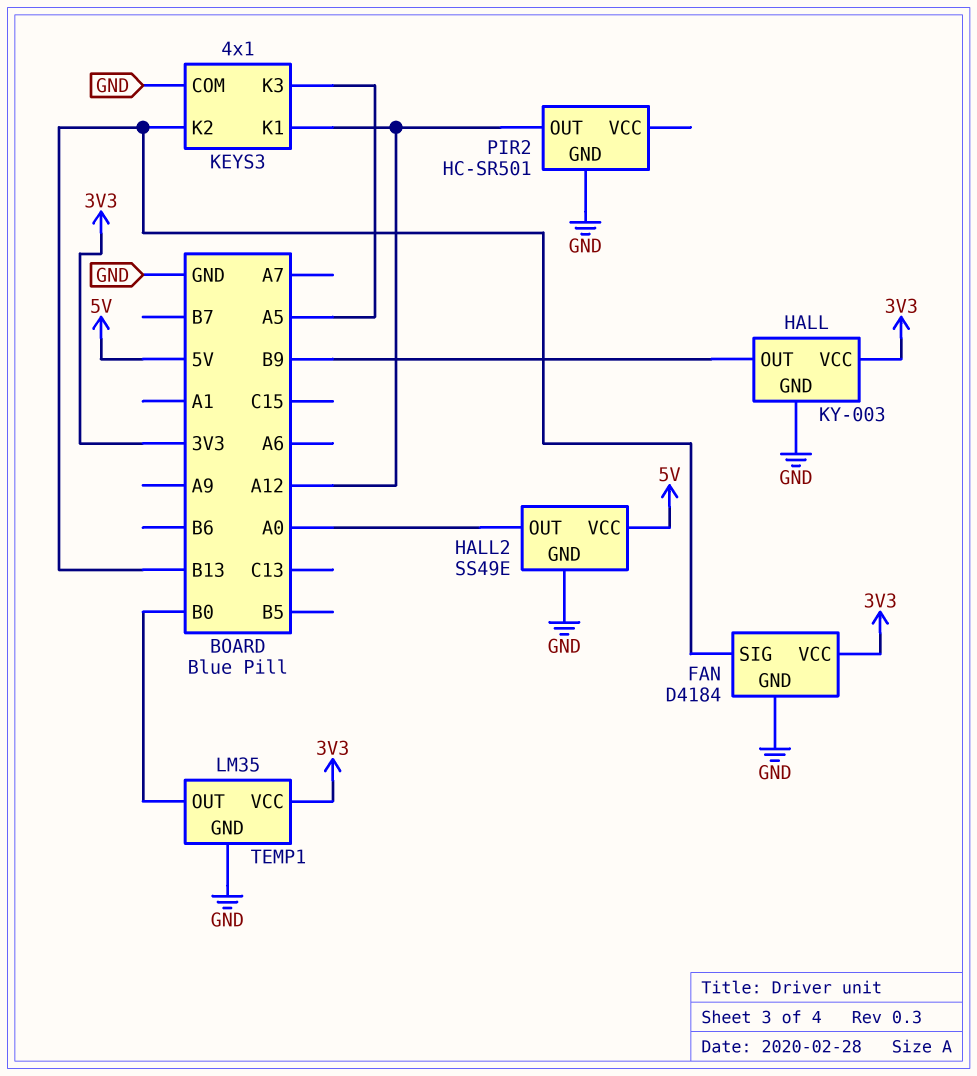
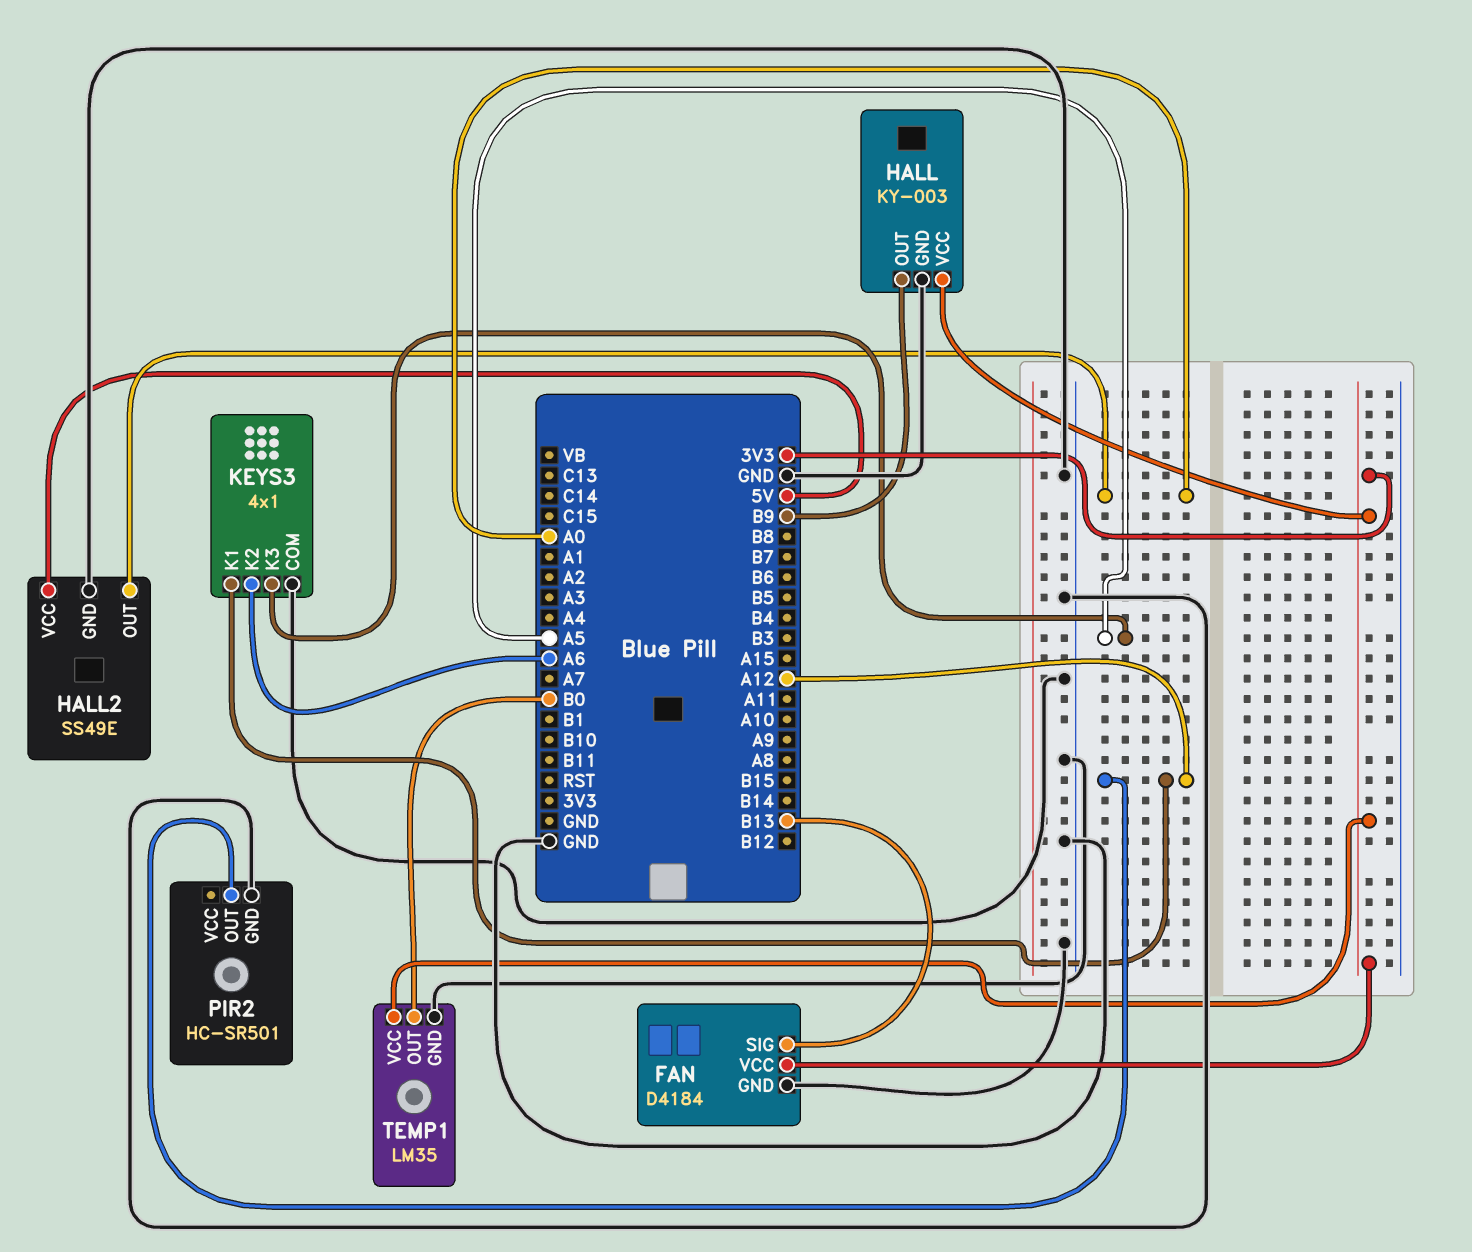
KEYS3 pin K2: B13 -> A6

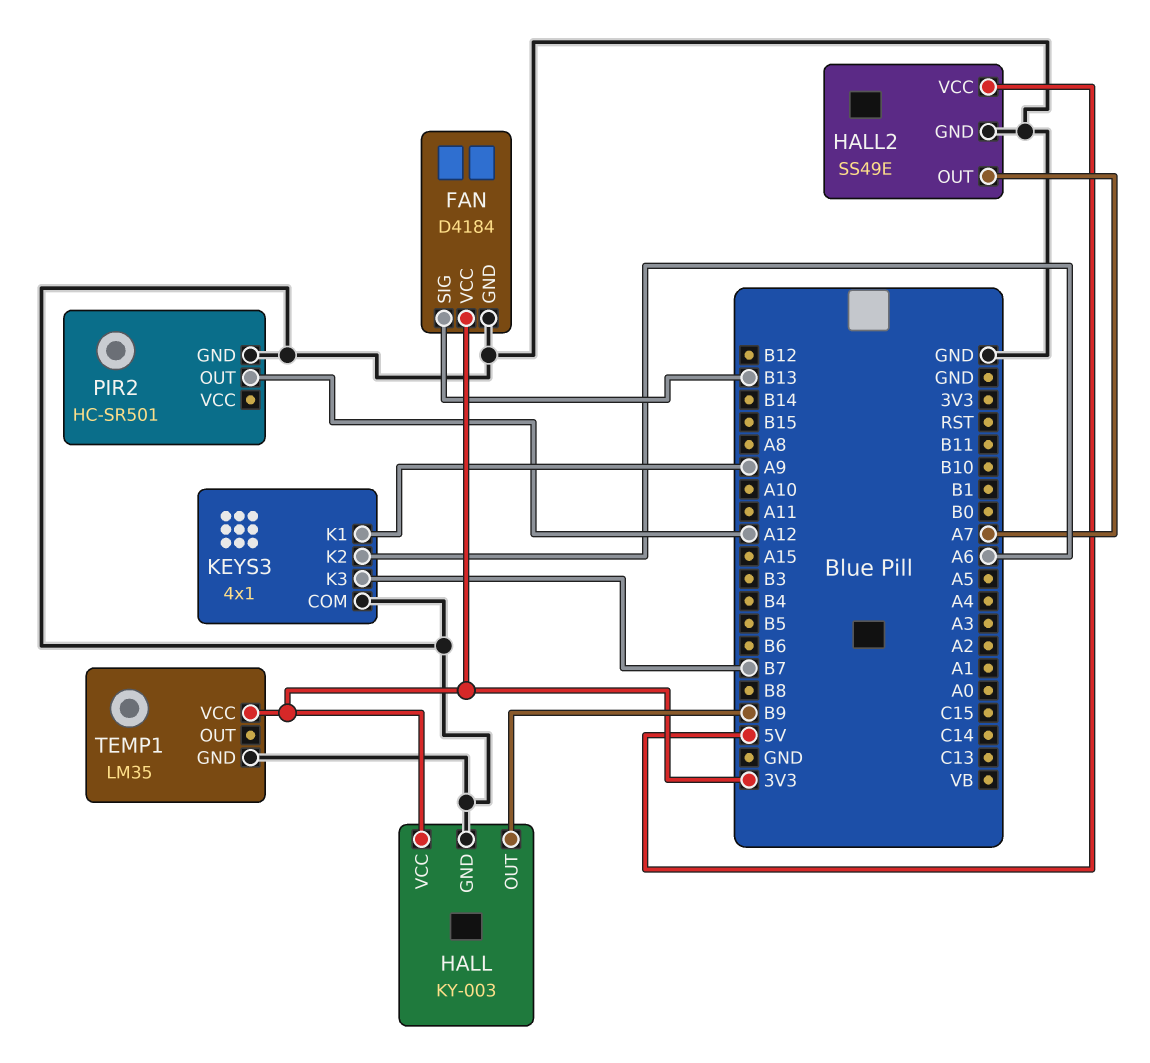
HALL2 pin OUT: A0 -> A7
KEYS3 pin K1: A12 -> A9
KEYS3 pin K3: A5 -> B7
TEMP1 pin OUT: B0 -> none

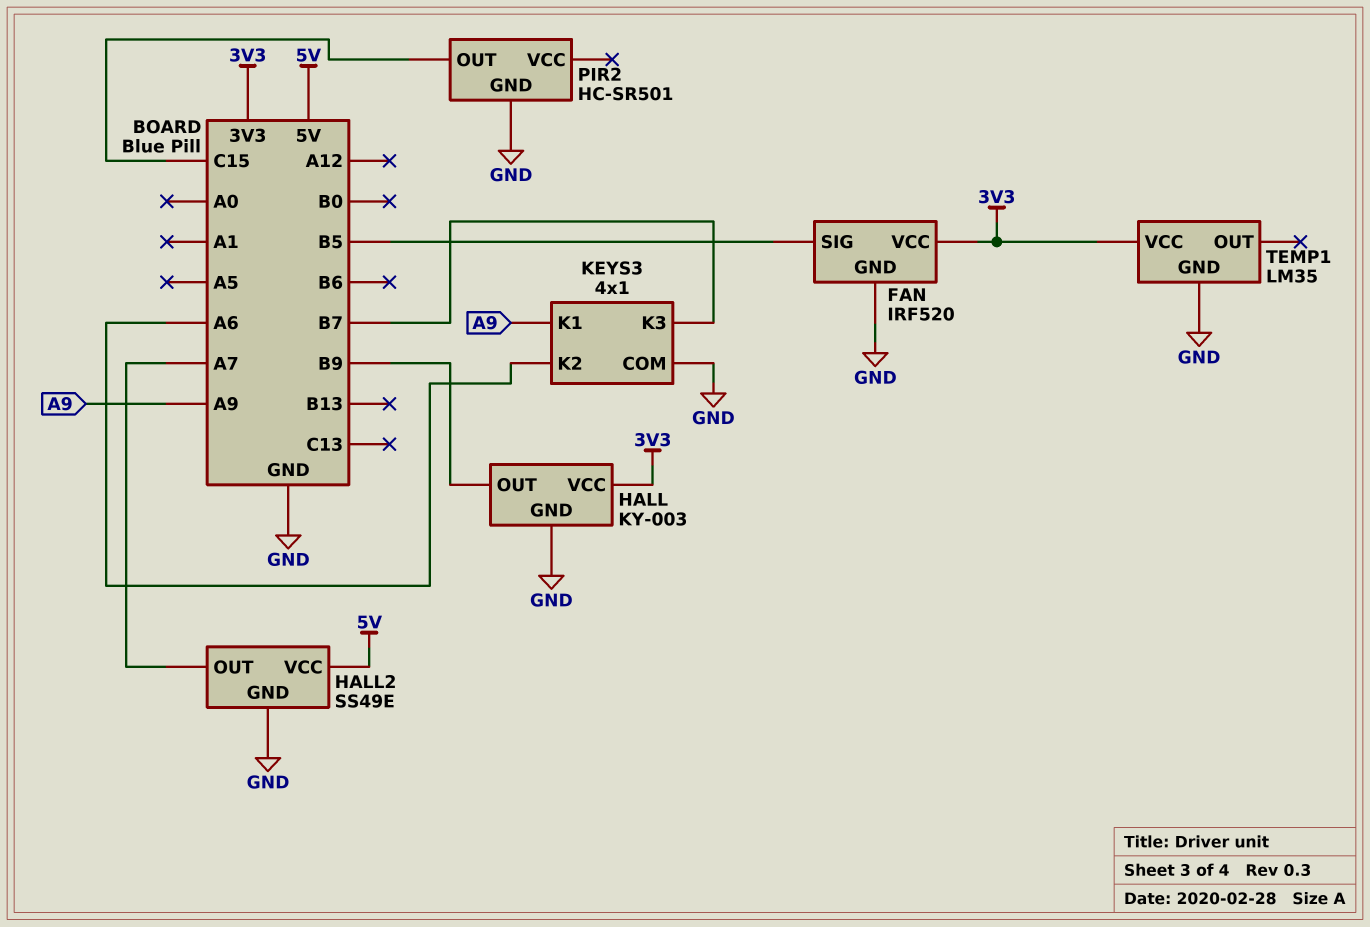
FAN: D4184 -> IRF520
FAN pin SIG: B13 -> B5
PIR2 pin OUT: A12 -> C15

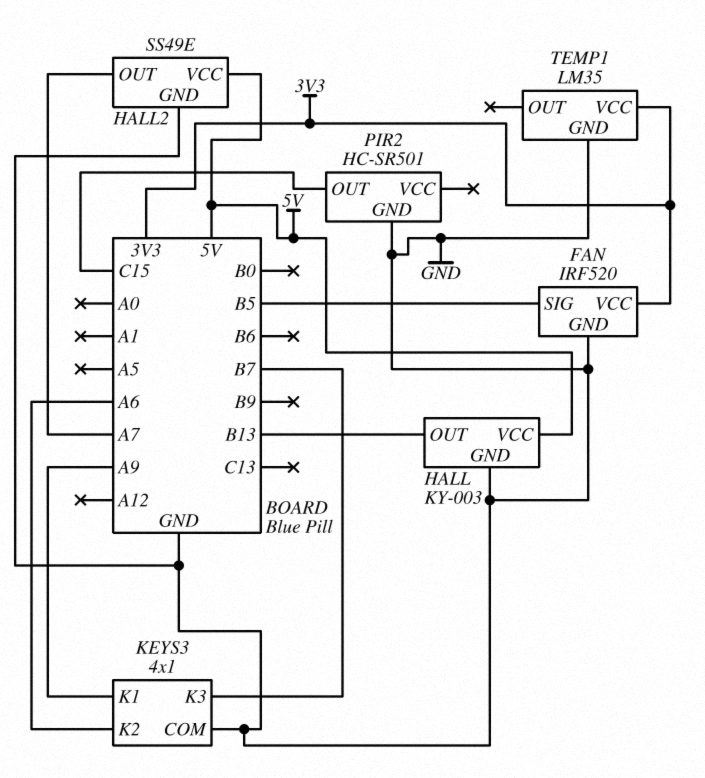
HALL pin OUT: B9 -> B13
HALL pin VCC: 3V3 -> 5V

